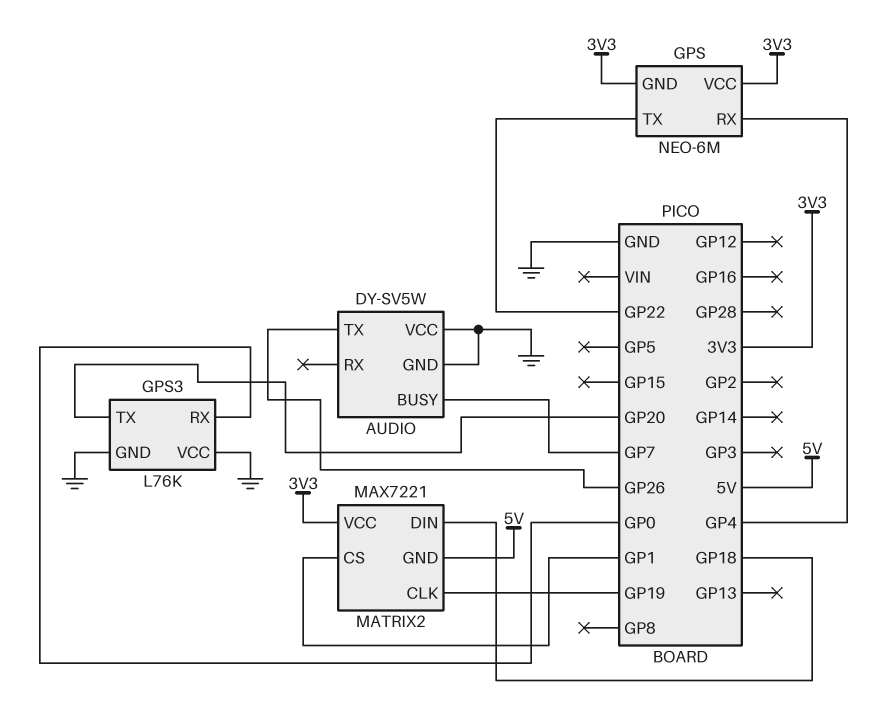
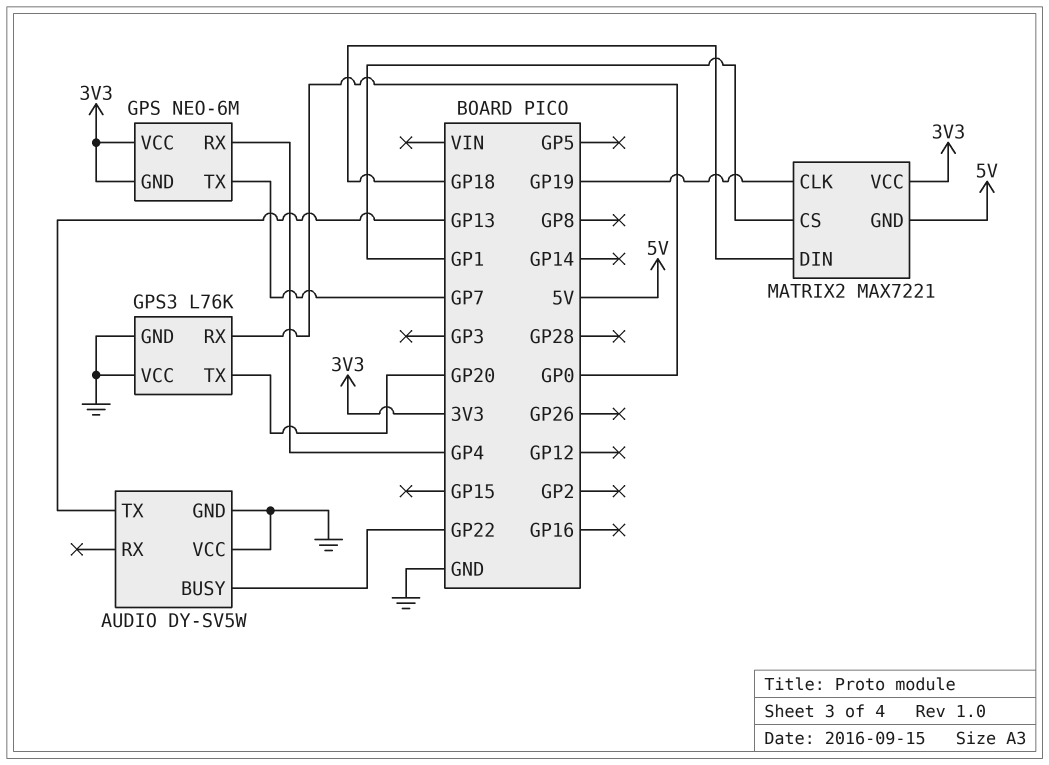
AUDIO pin BUSY: GP7 -> GP22
AUDIO pin TX: GP26 -> GP13
GPS pin TX: GP22 -> GP7

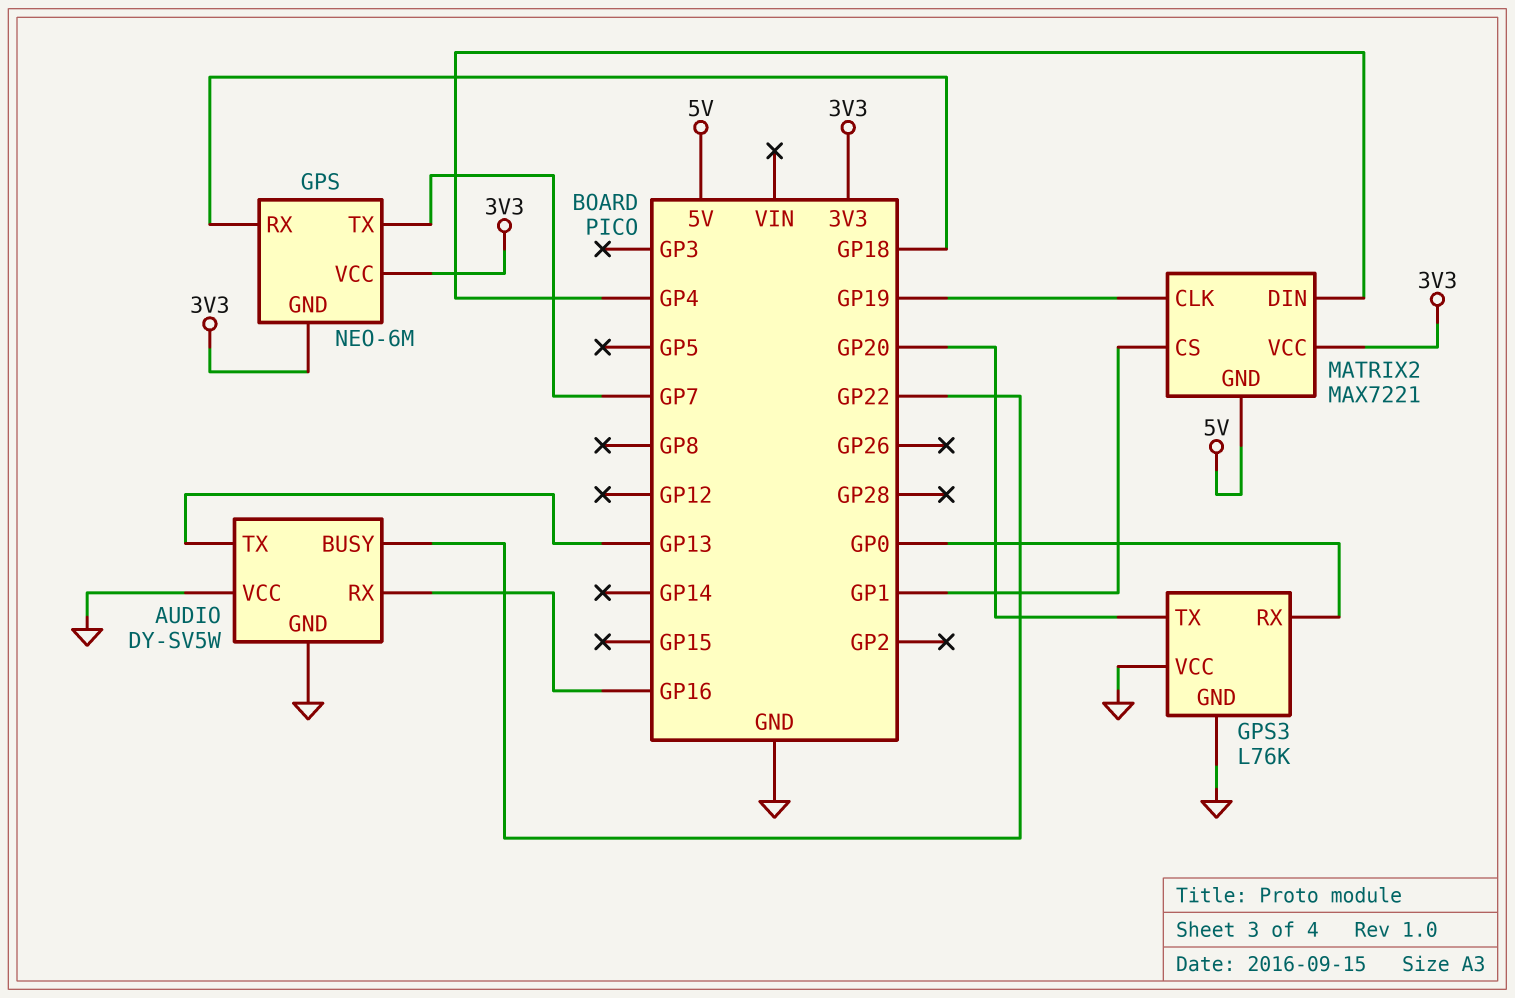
AUDIO pin RX: none -> GP16
GPS pin RX: GP4 -> GP18
MATRIX2 pin DIN: GP18 -> GP4

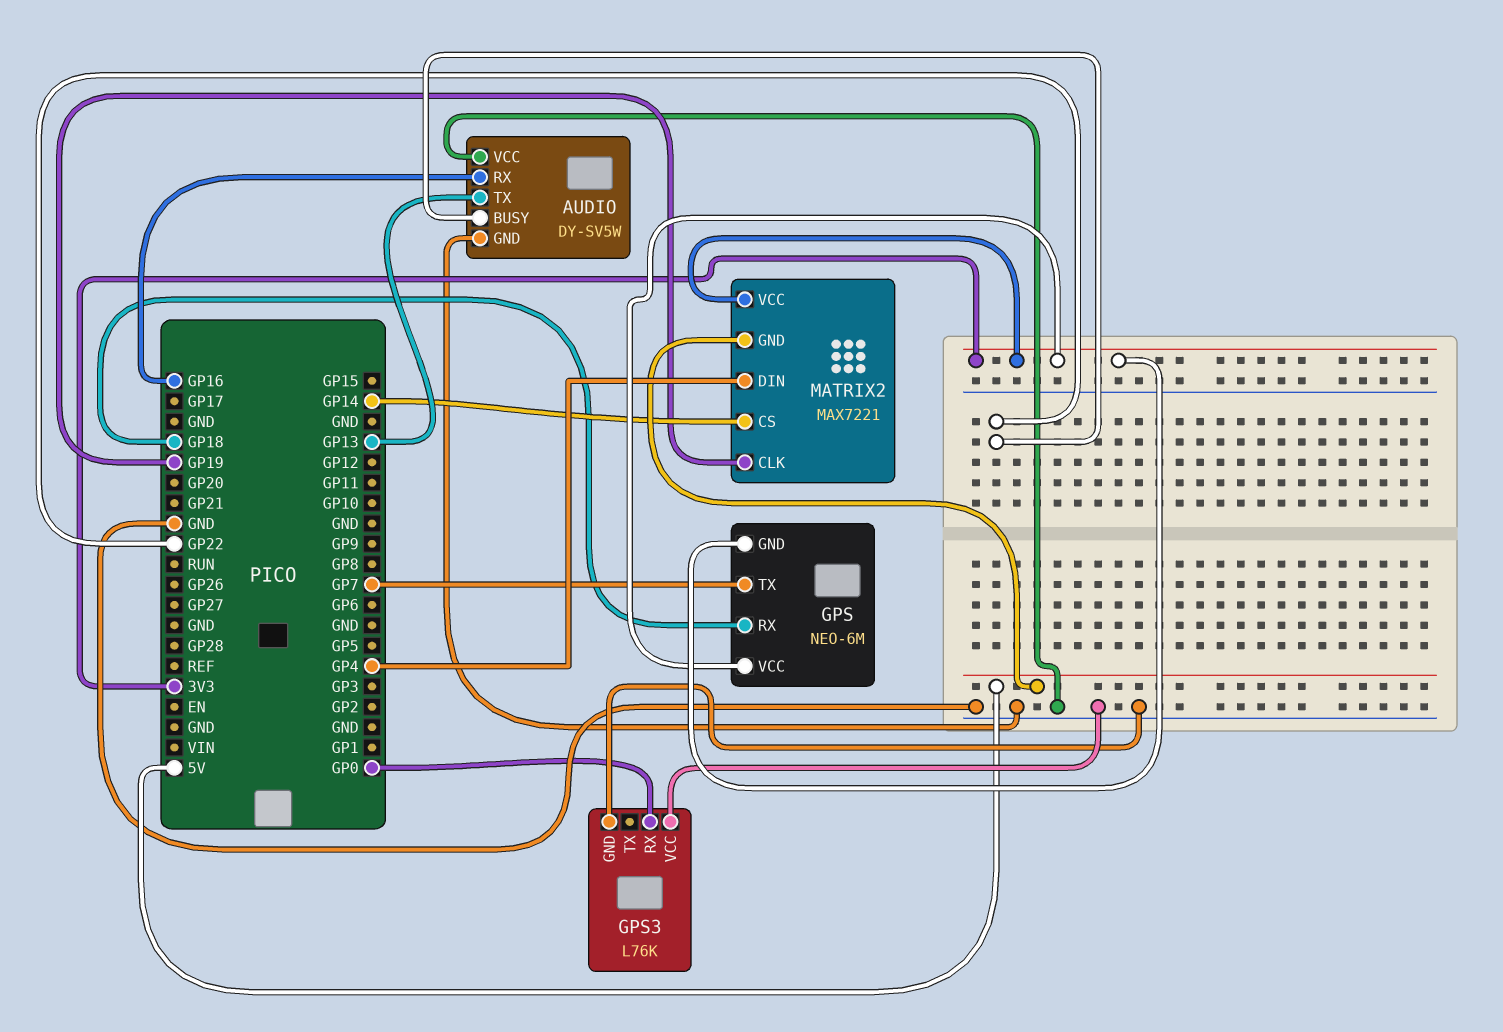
GPS3 pin TX: GP20 -> none
MATRIX2 pin CS: GP1 -> GP14

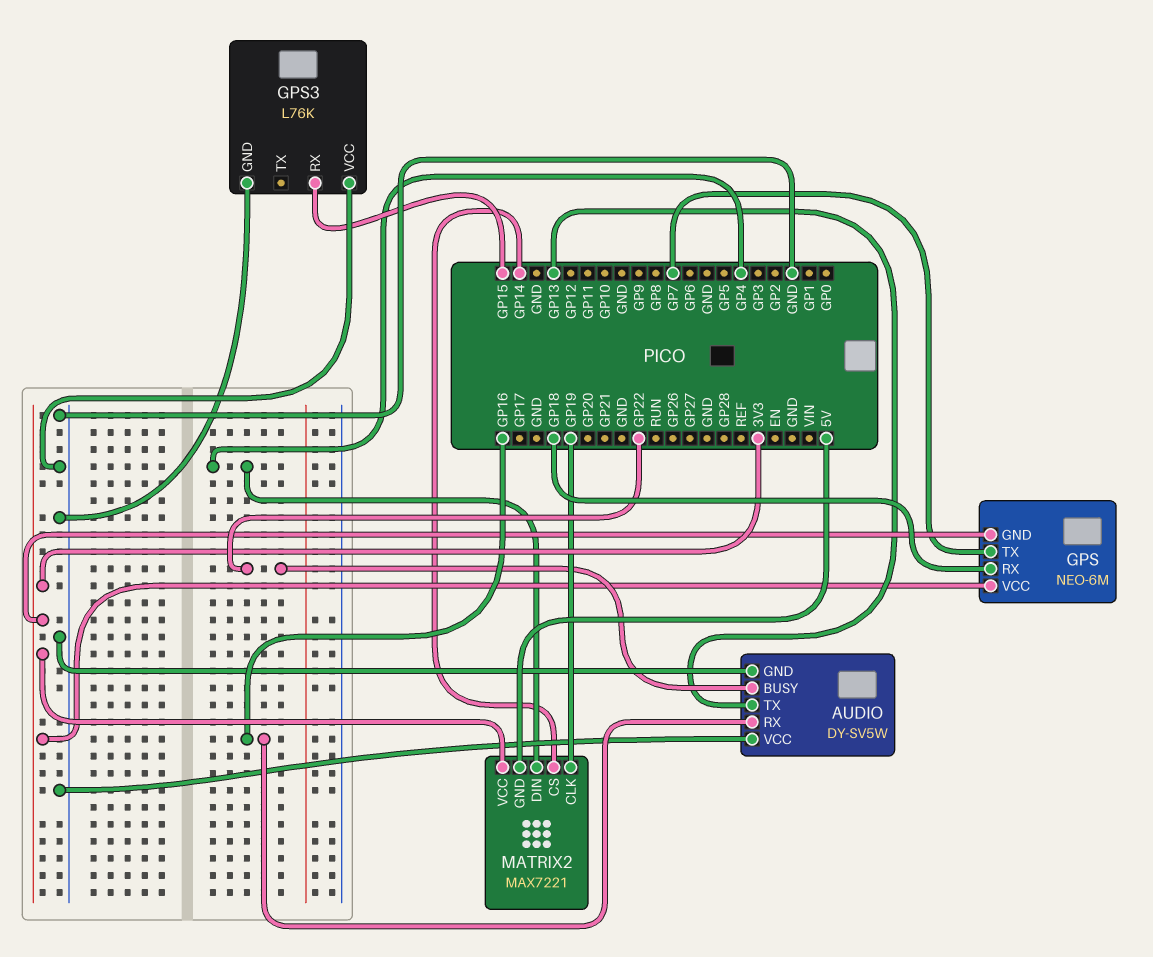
GPS3 pin RX: GP0 -> GP15

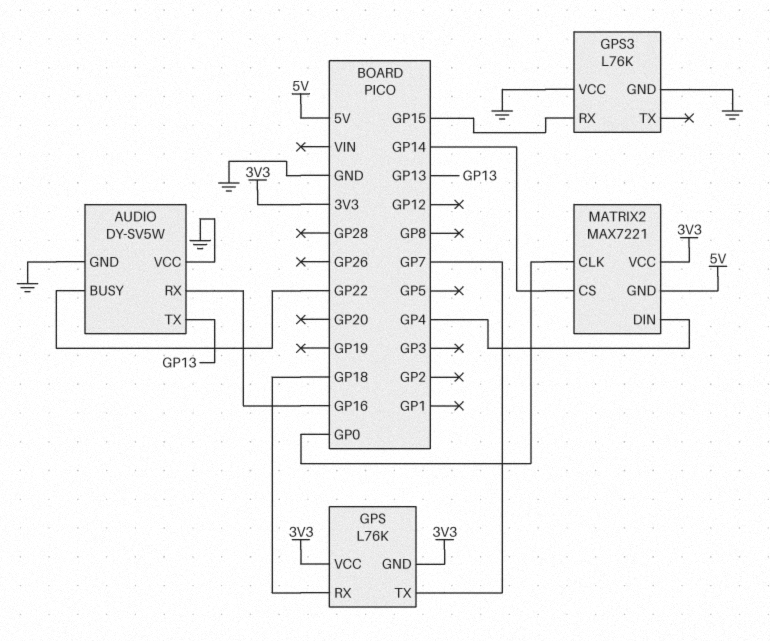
GPS: NEO-6M -> L76K
MATRIX2 pin CLK: GP19 -> GP0

